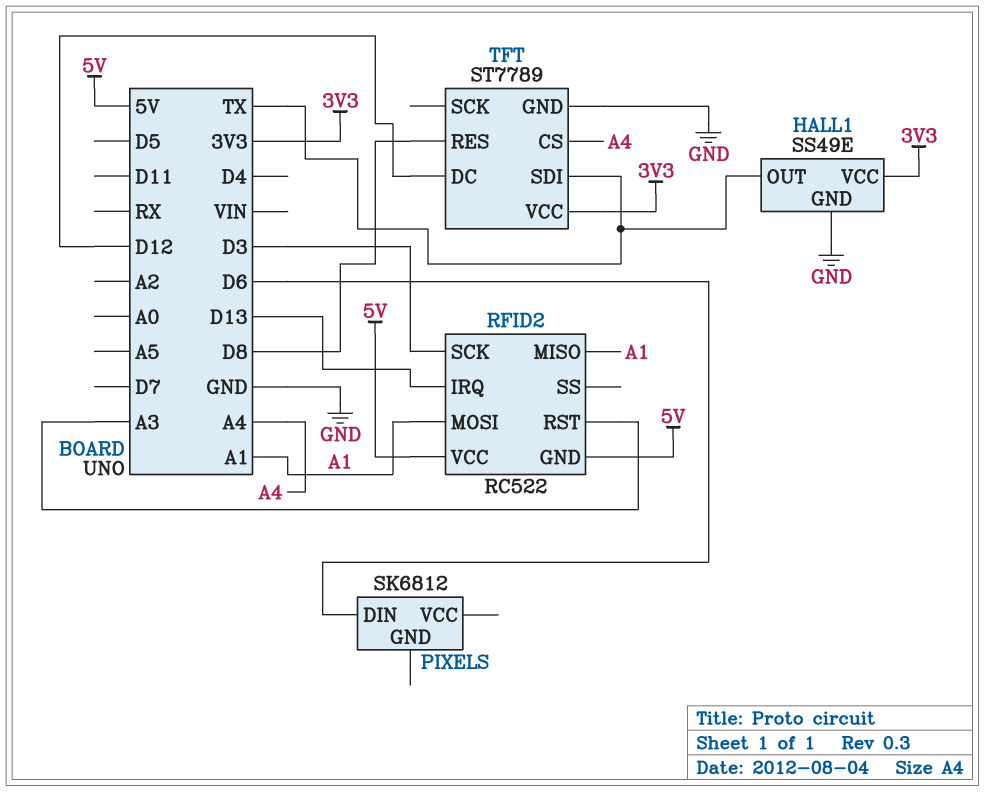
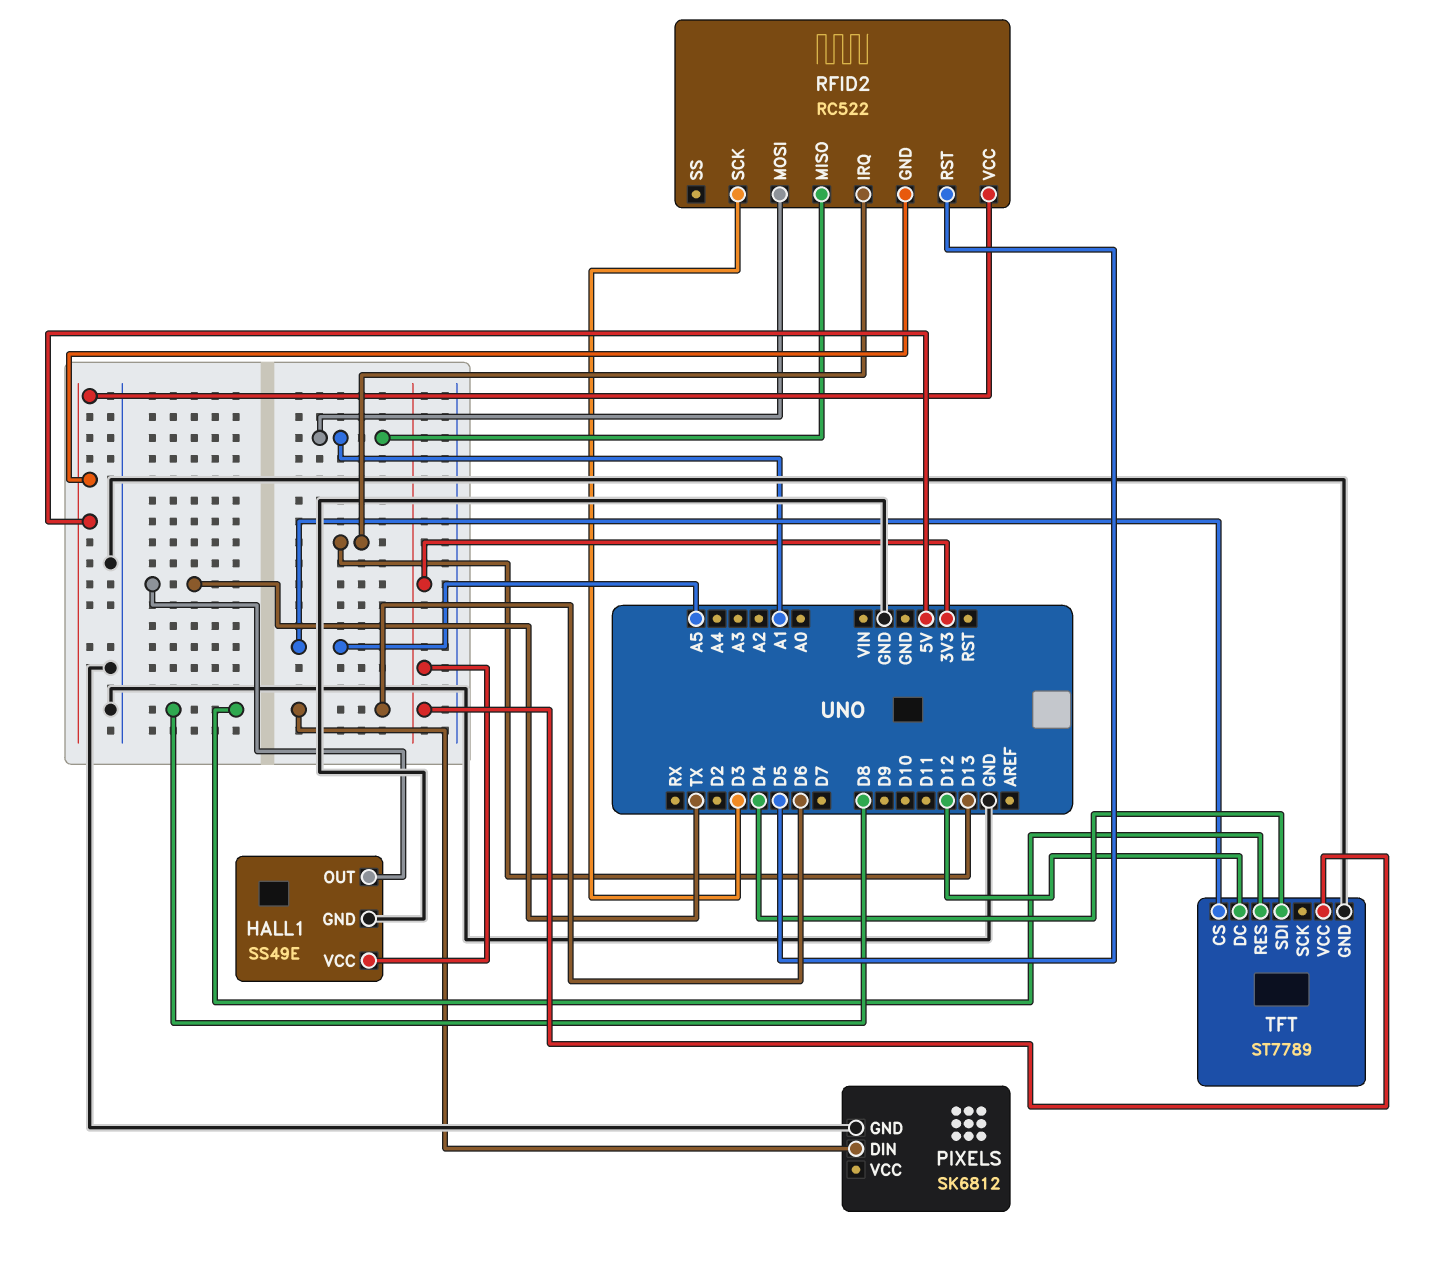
PIXELS pin GND: none -> GND
RFID2 pin RST: A3 -> D5
TFT pin CS: A4 -> A5
TFT pin SDI: TX -> D4

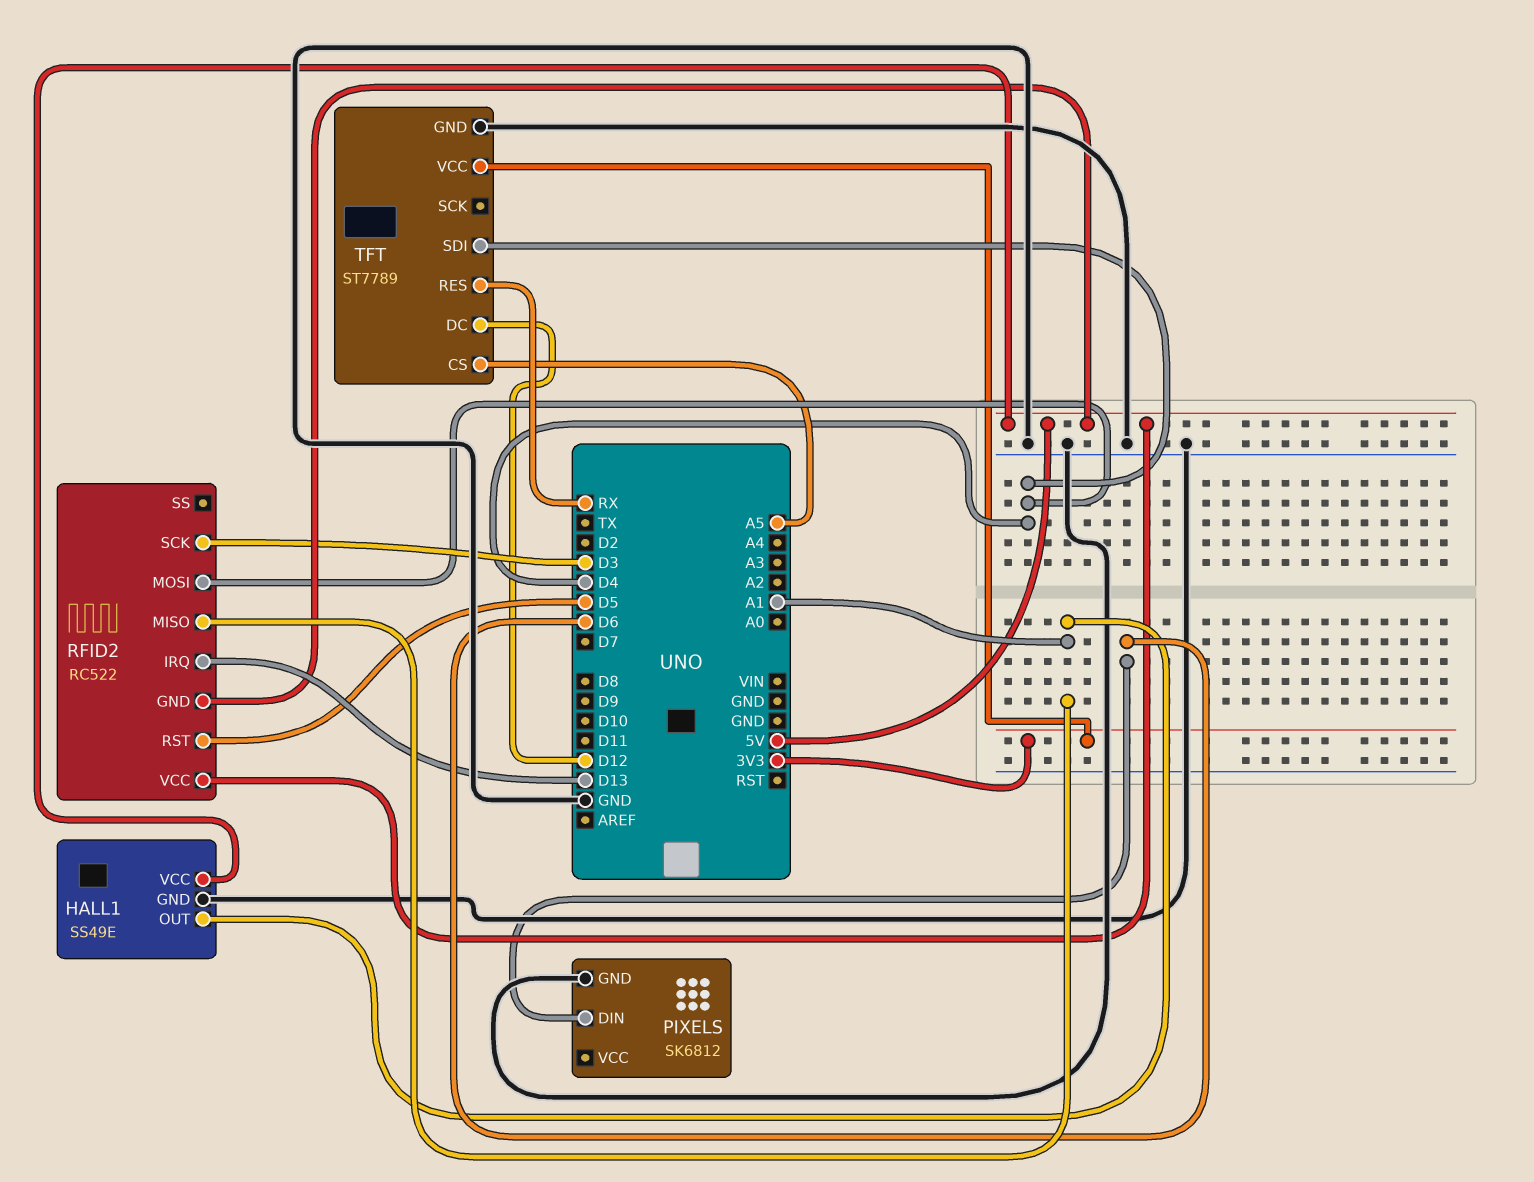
HALL1 pin OUT: TX -> A1
HALL1 pin VCC: 3V3 -> 5V
RFID2 pin MOSI: A1 -> D4
TFT pin RES: D8 -> RX

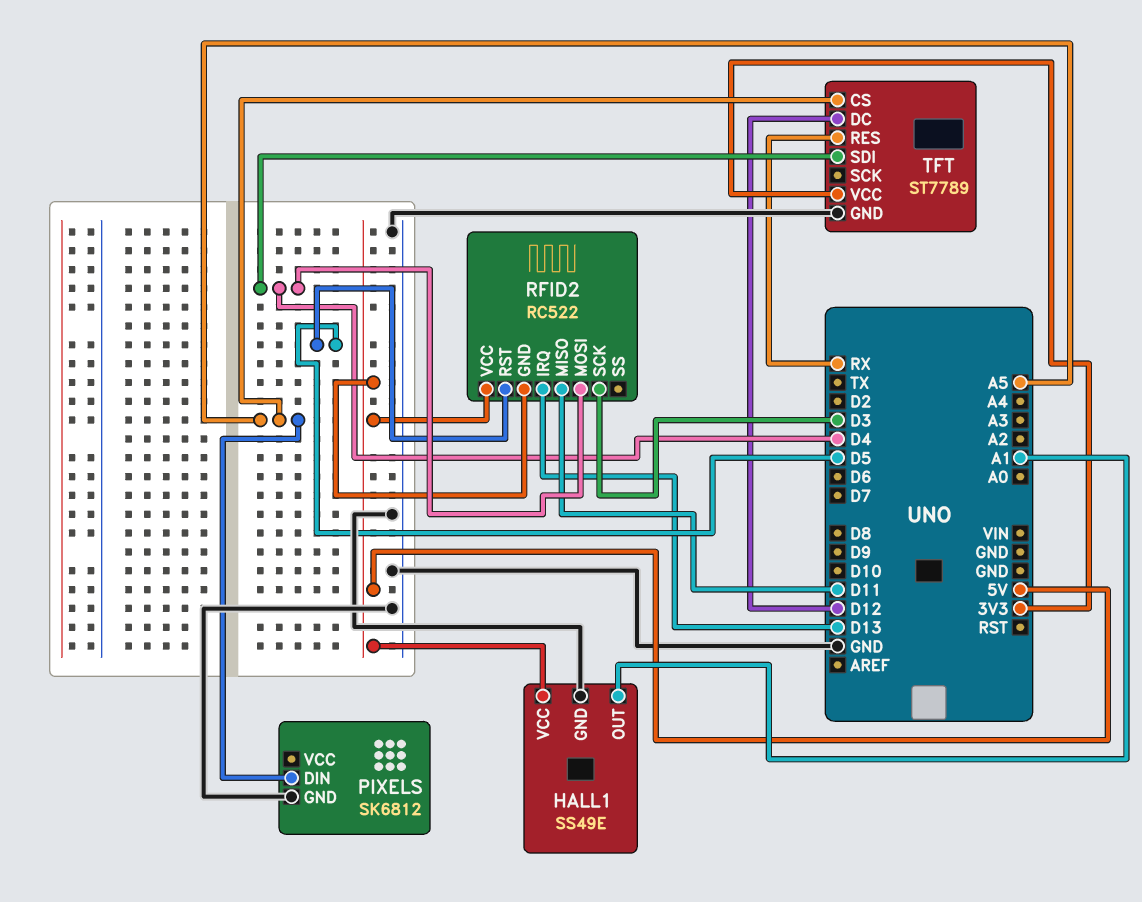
PIXELS pin DIN: D6 -> A5
RFID2 pin MISO: A1 -> D11

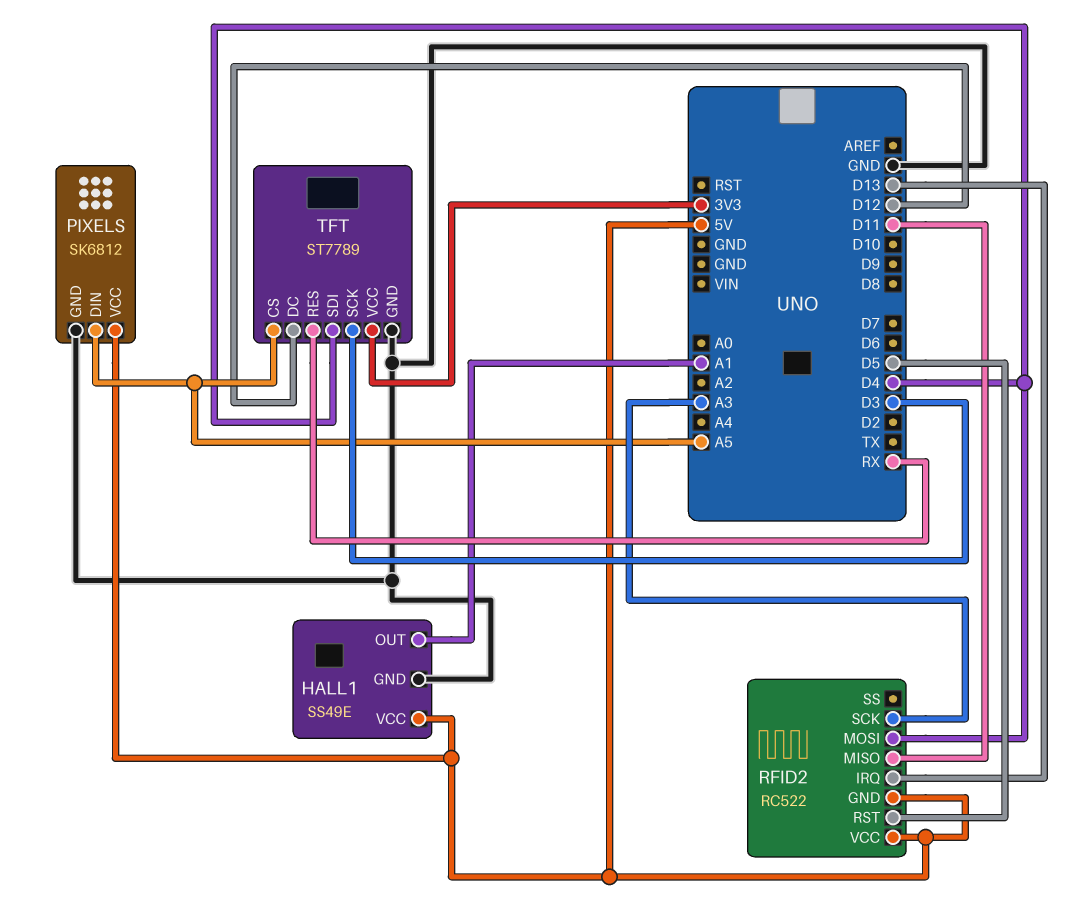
PIXELS pin VCC: none -> 5V
RFID2 pin SCK: D3 -> A3
TFT pin SCK: none -> D3

